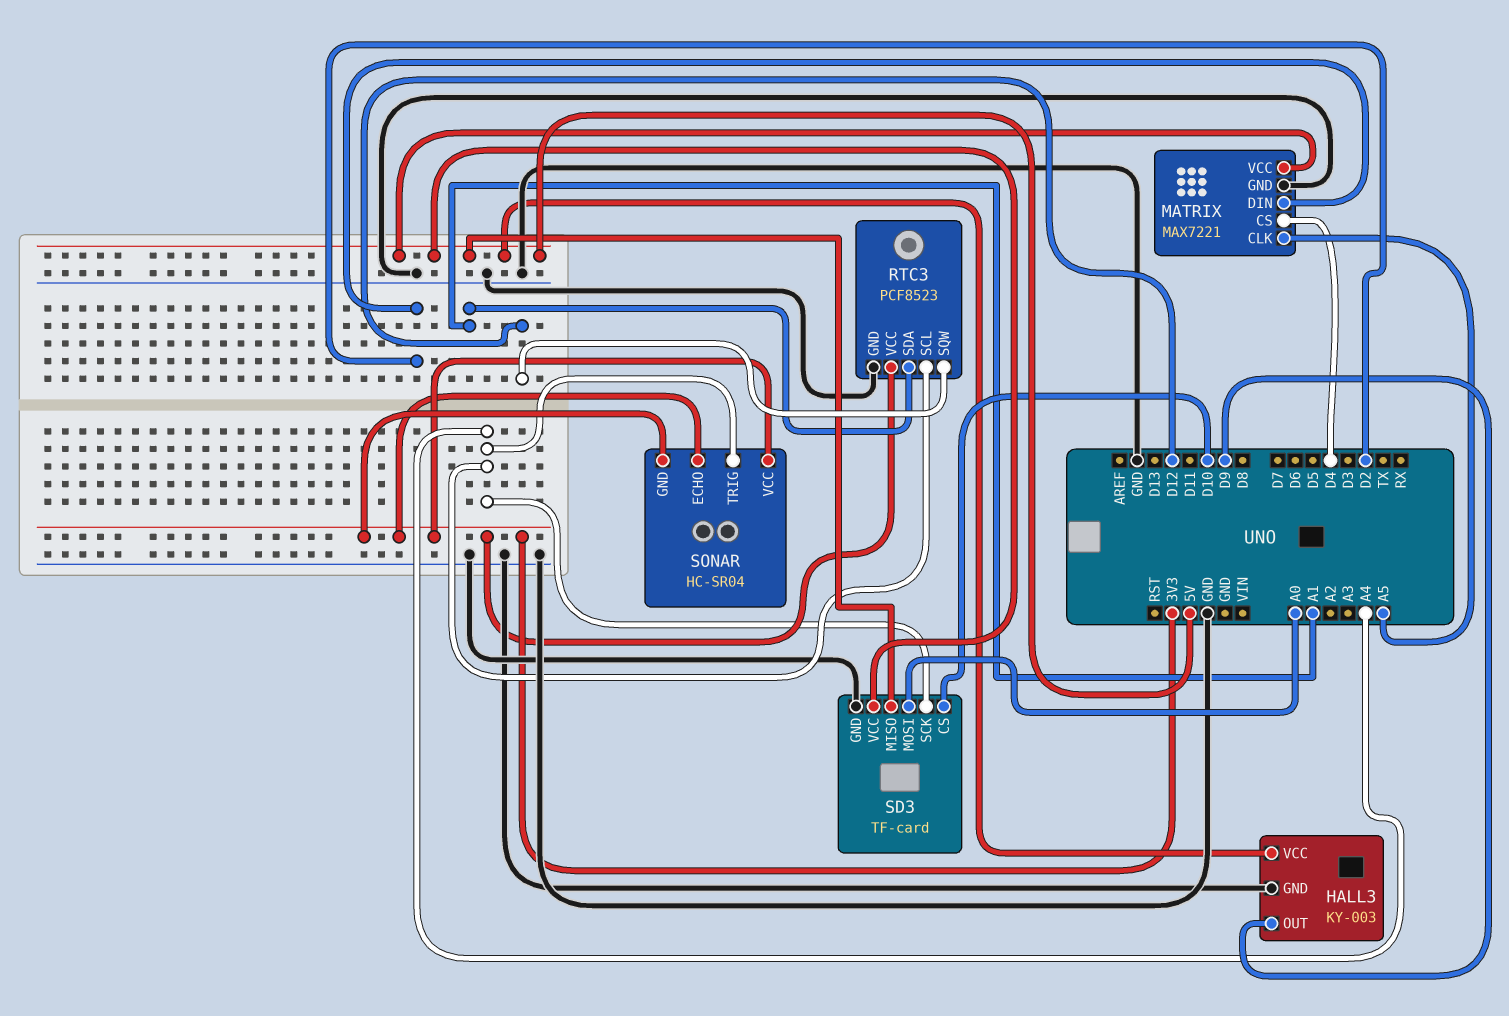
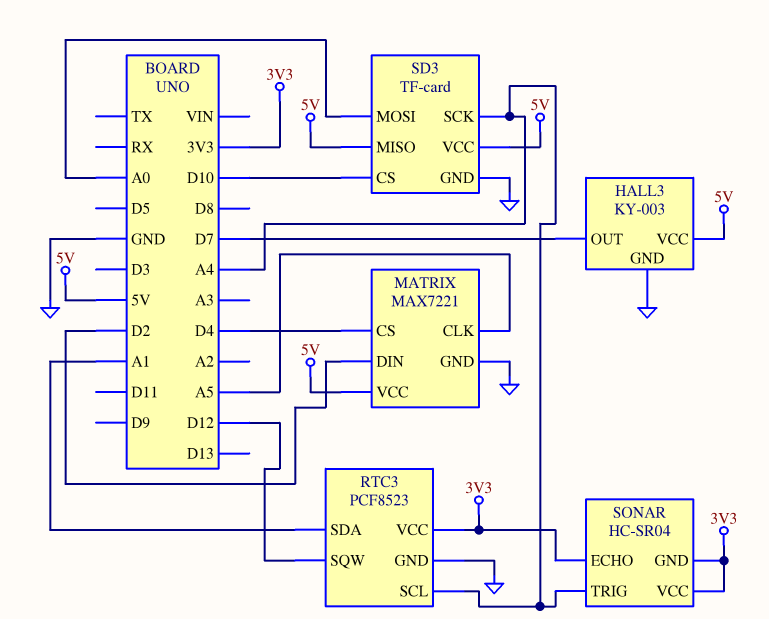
HALL3 pin OUT: D9 -> D7

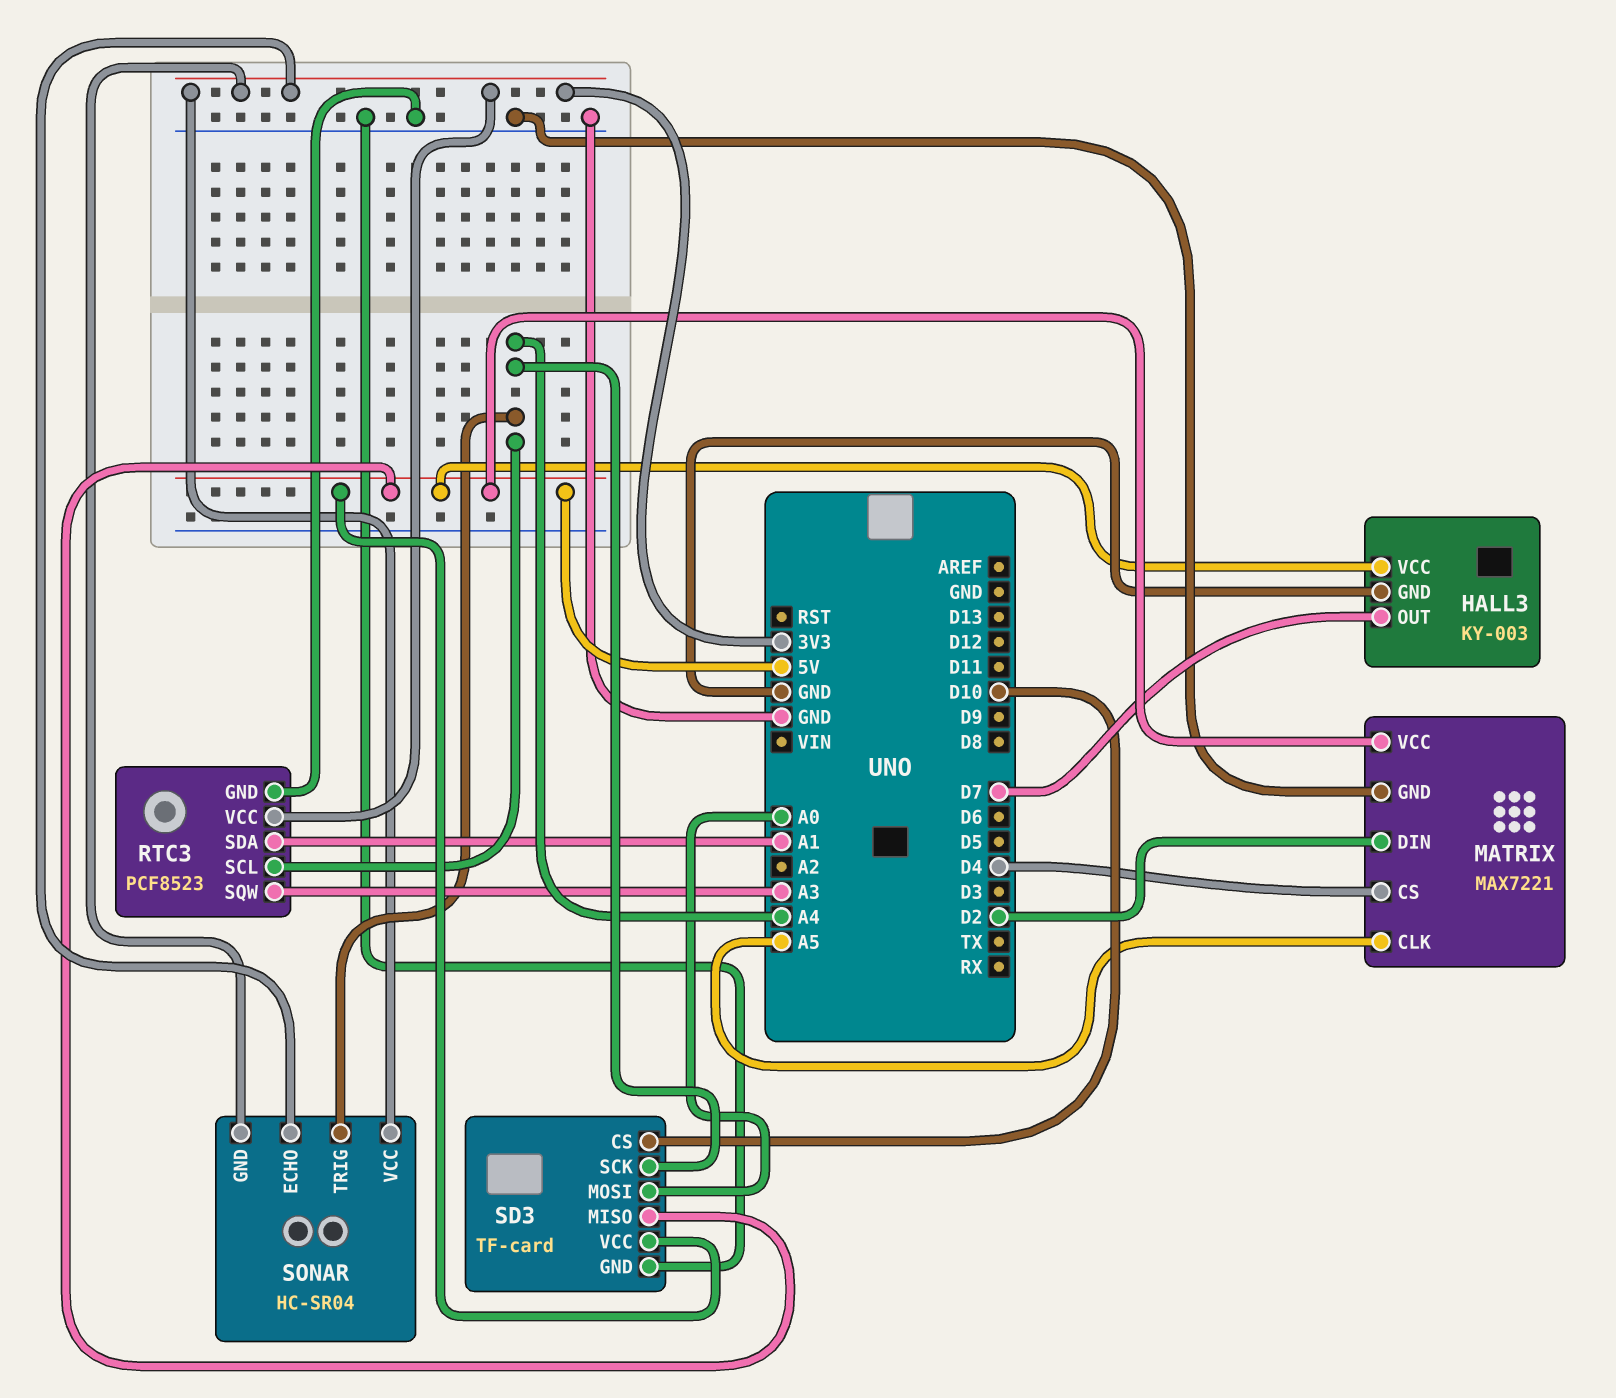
RTC3 pin SQW: D12 -> A3

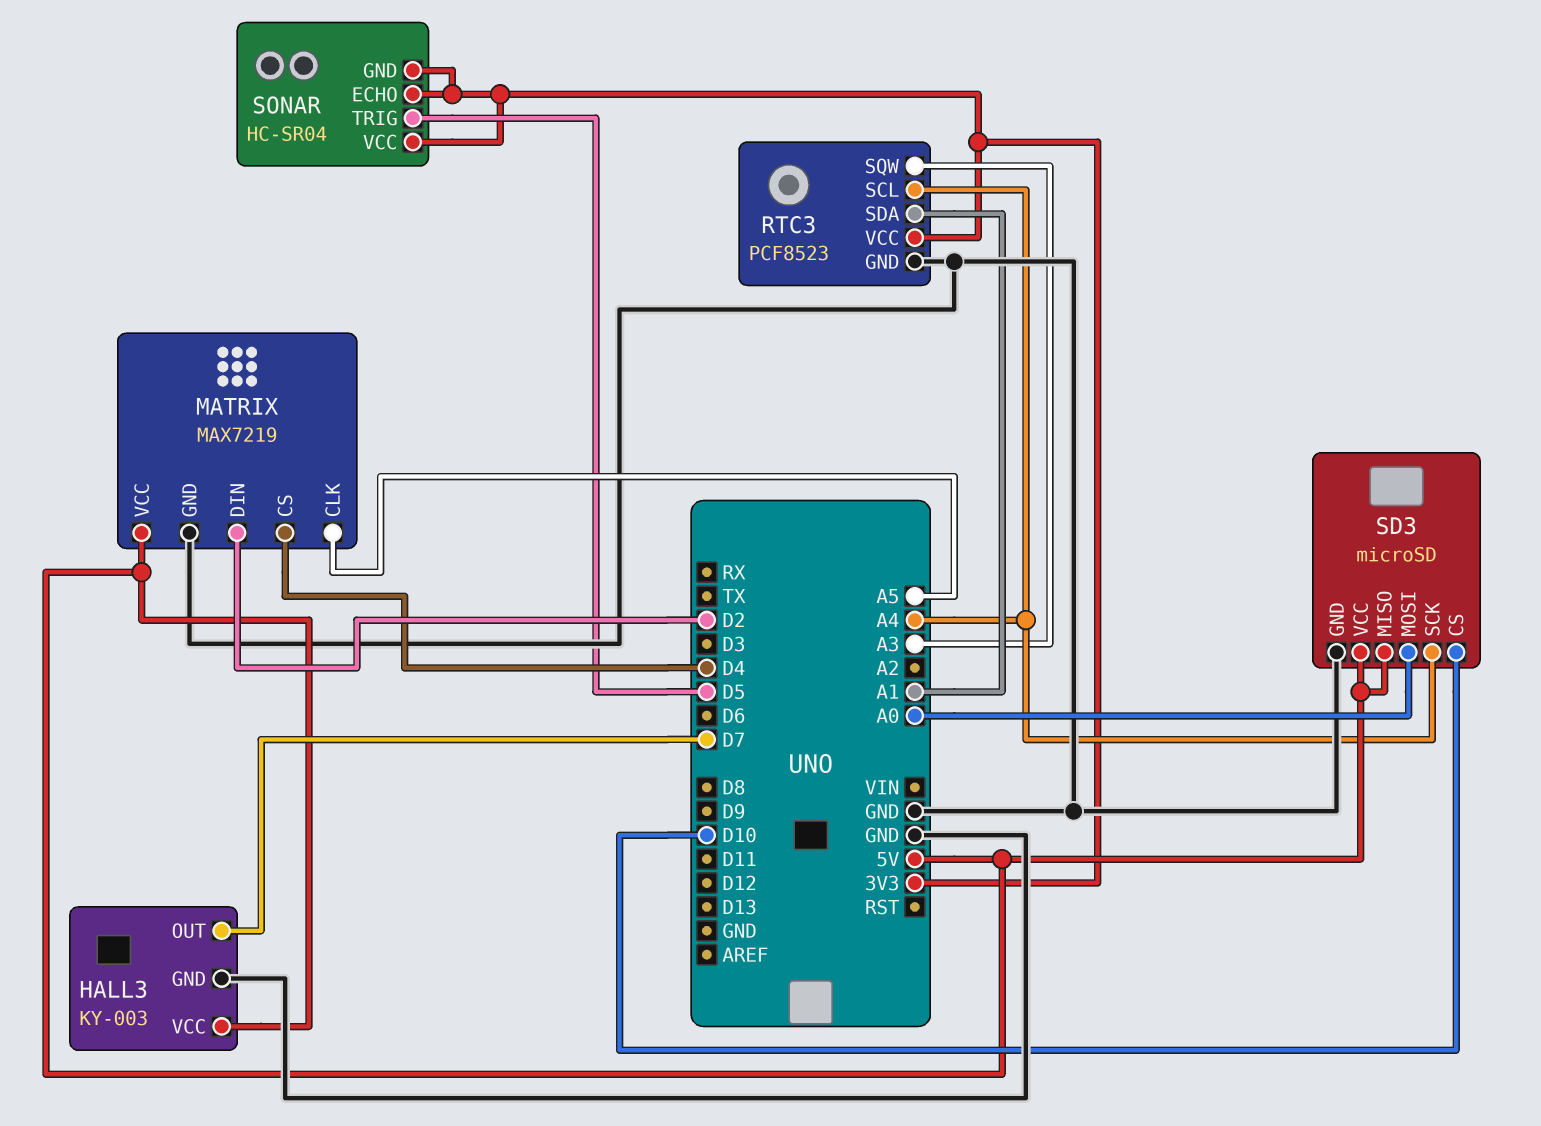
MATRIX: MAX7221 -> MAX7219
SD3: TF-card -> microSD
SONAR pin TRIG: A4 -> D5

